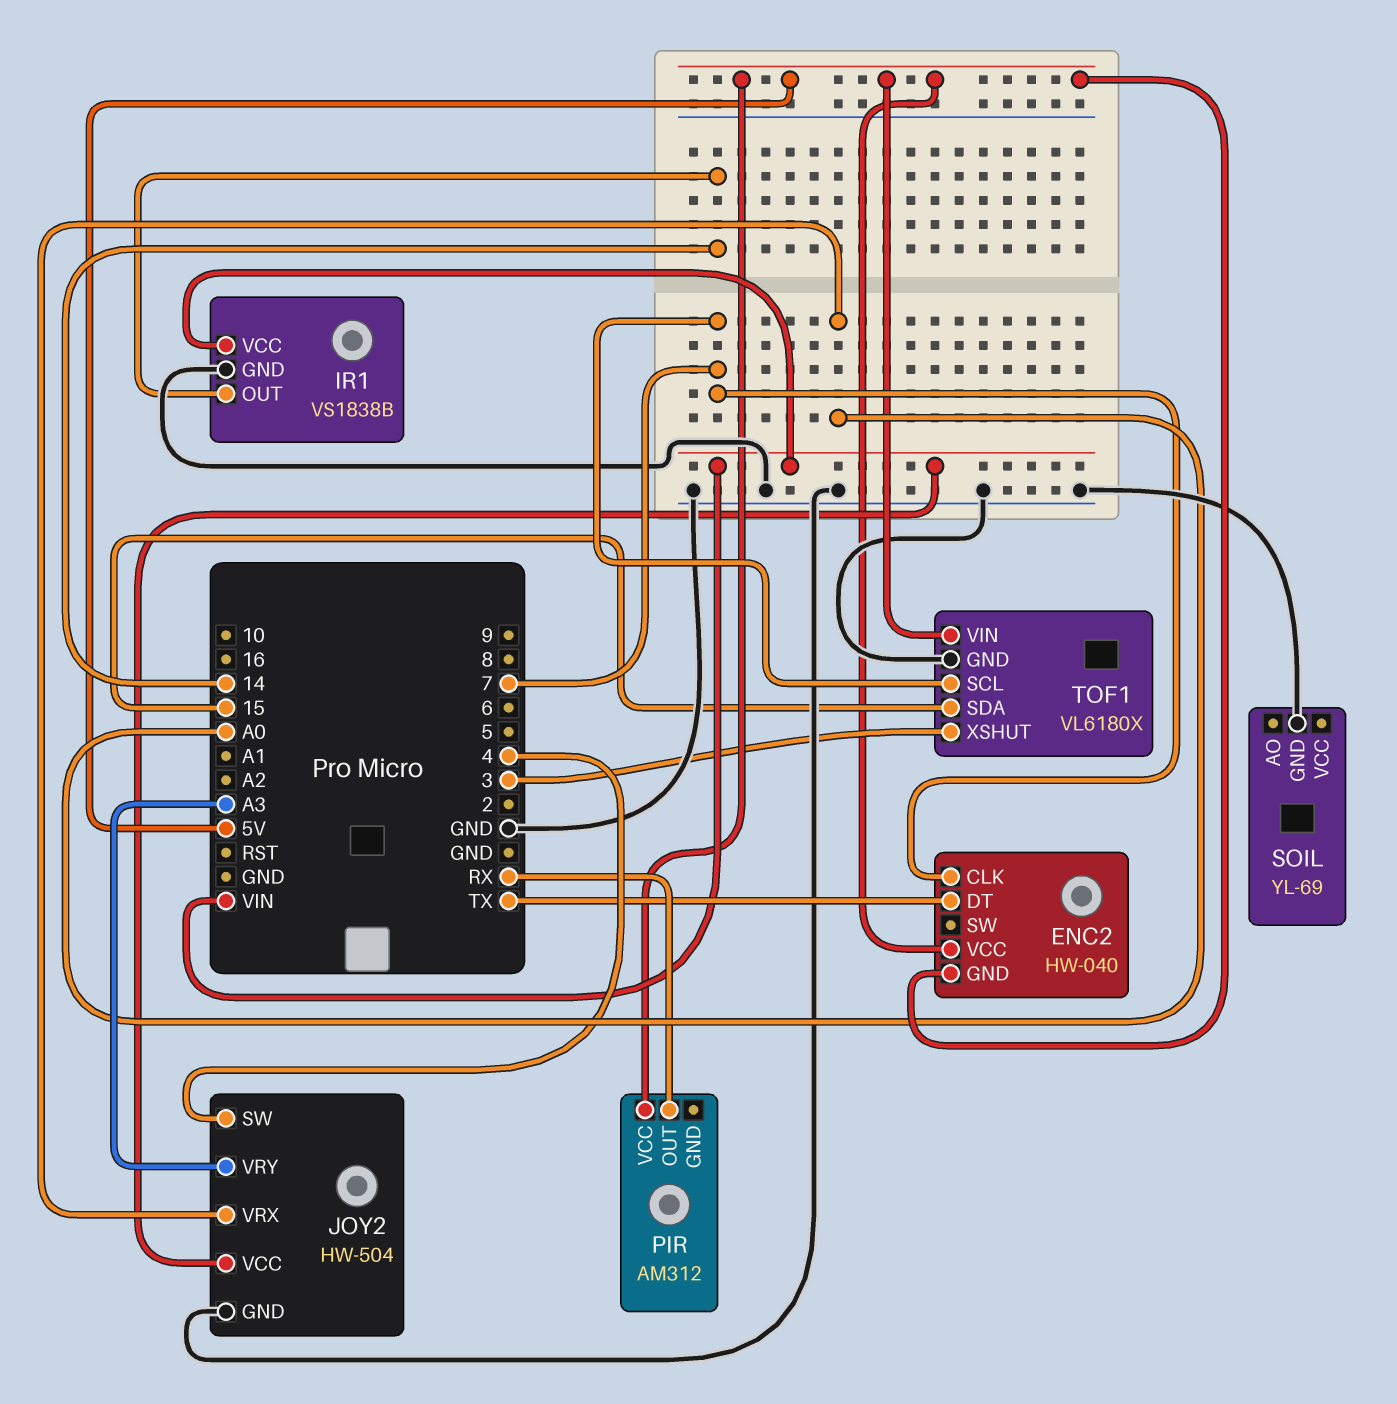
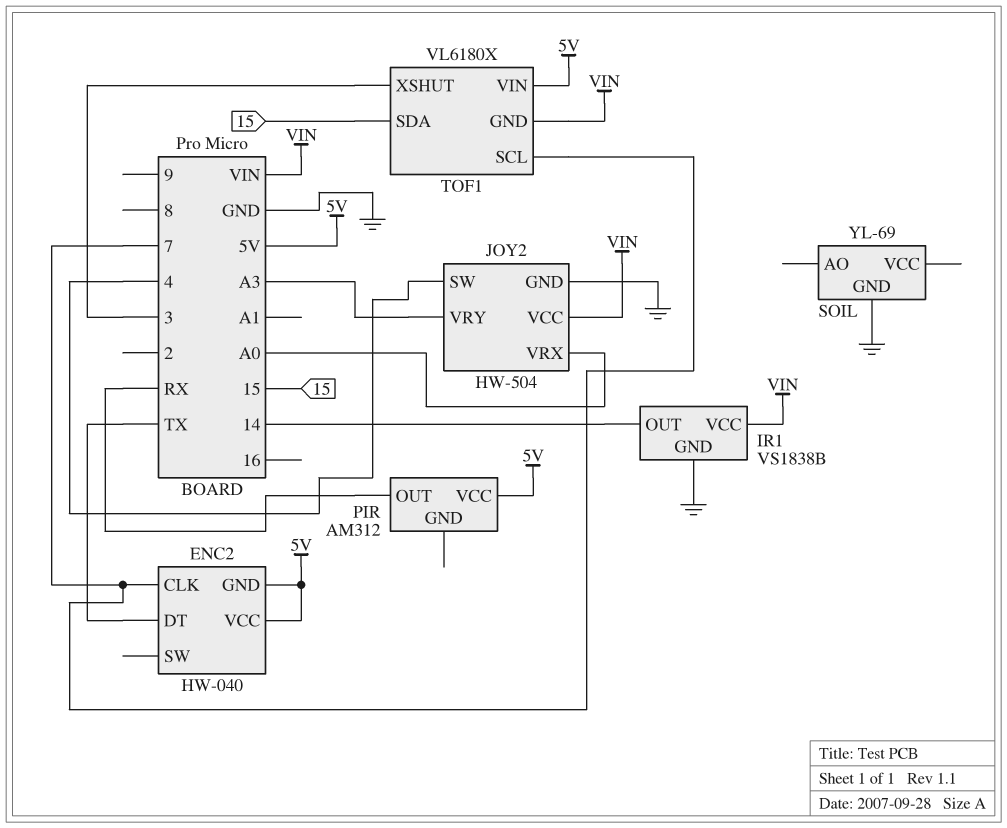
TOF1 pin GND: GND -> VIN

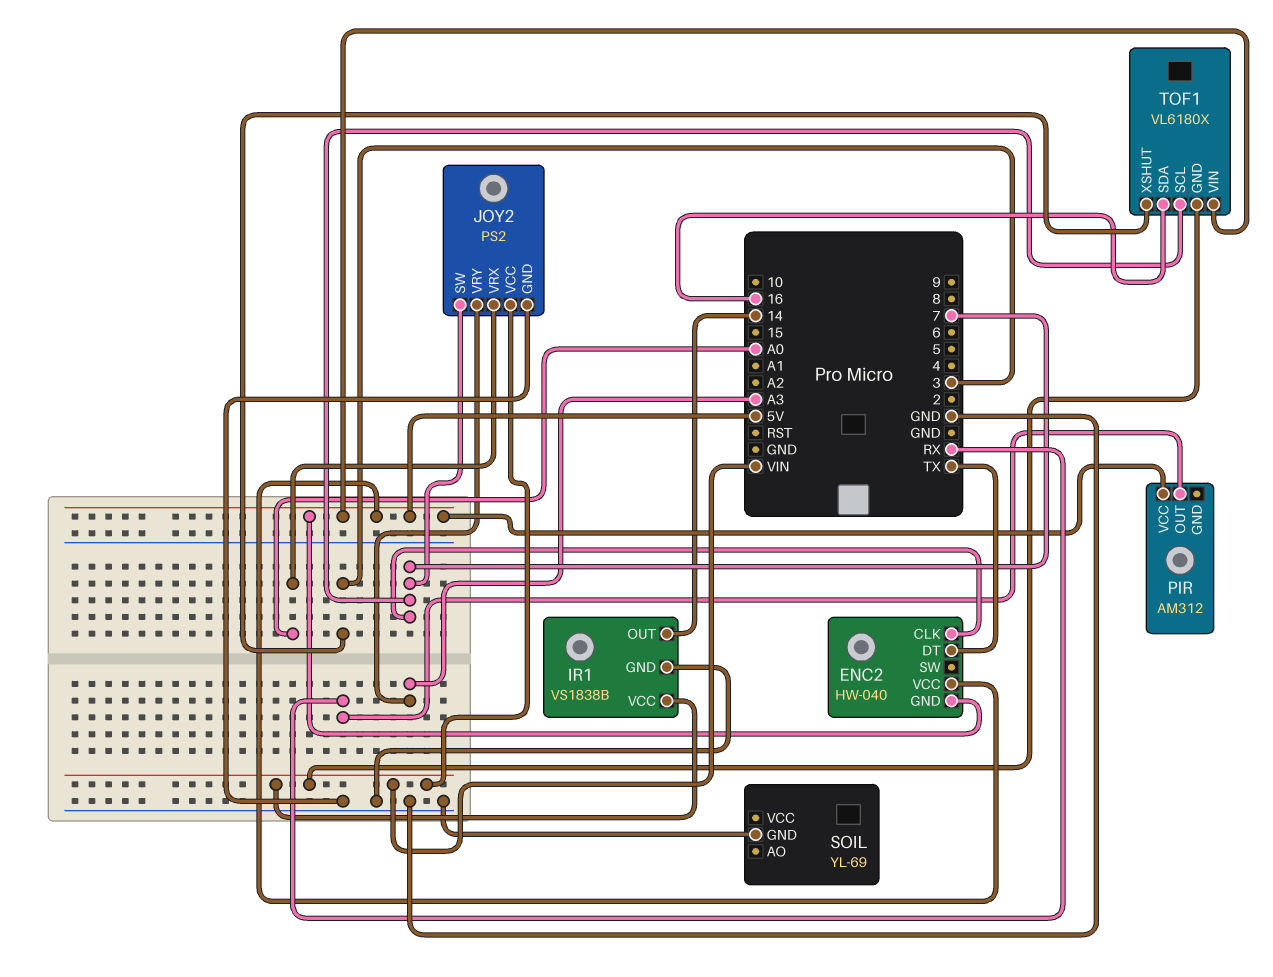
JOY2: HW-504 -> PS2
JOY2 pin SW: 4 -> 7
TOF1 pin SDA: 15 -> 16

